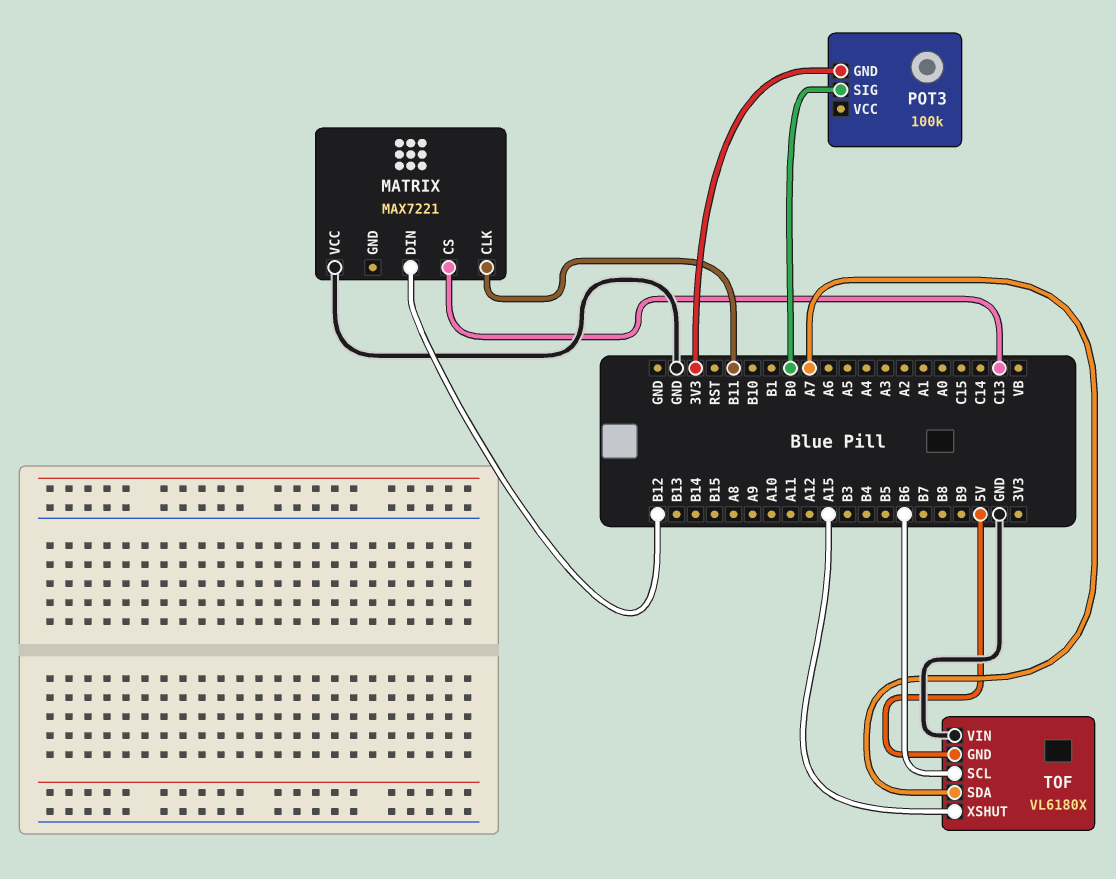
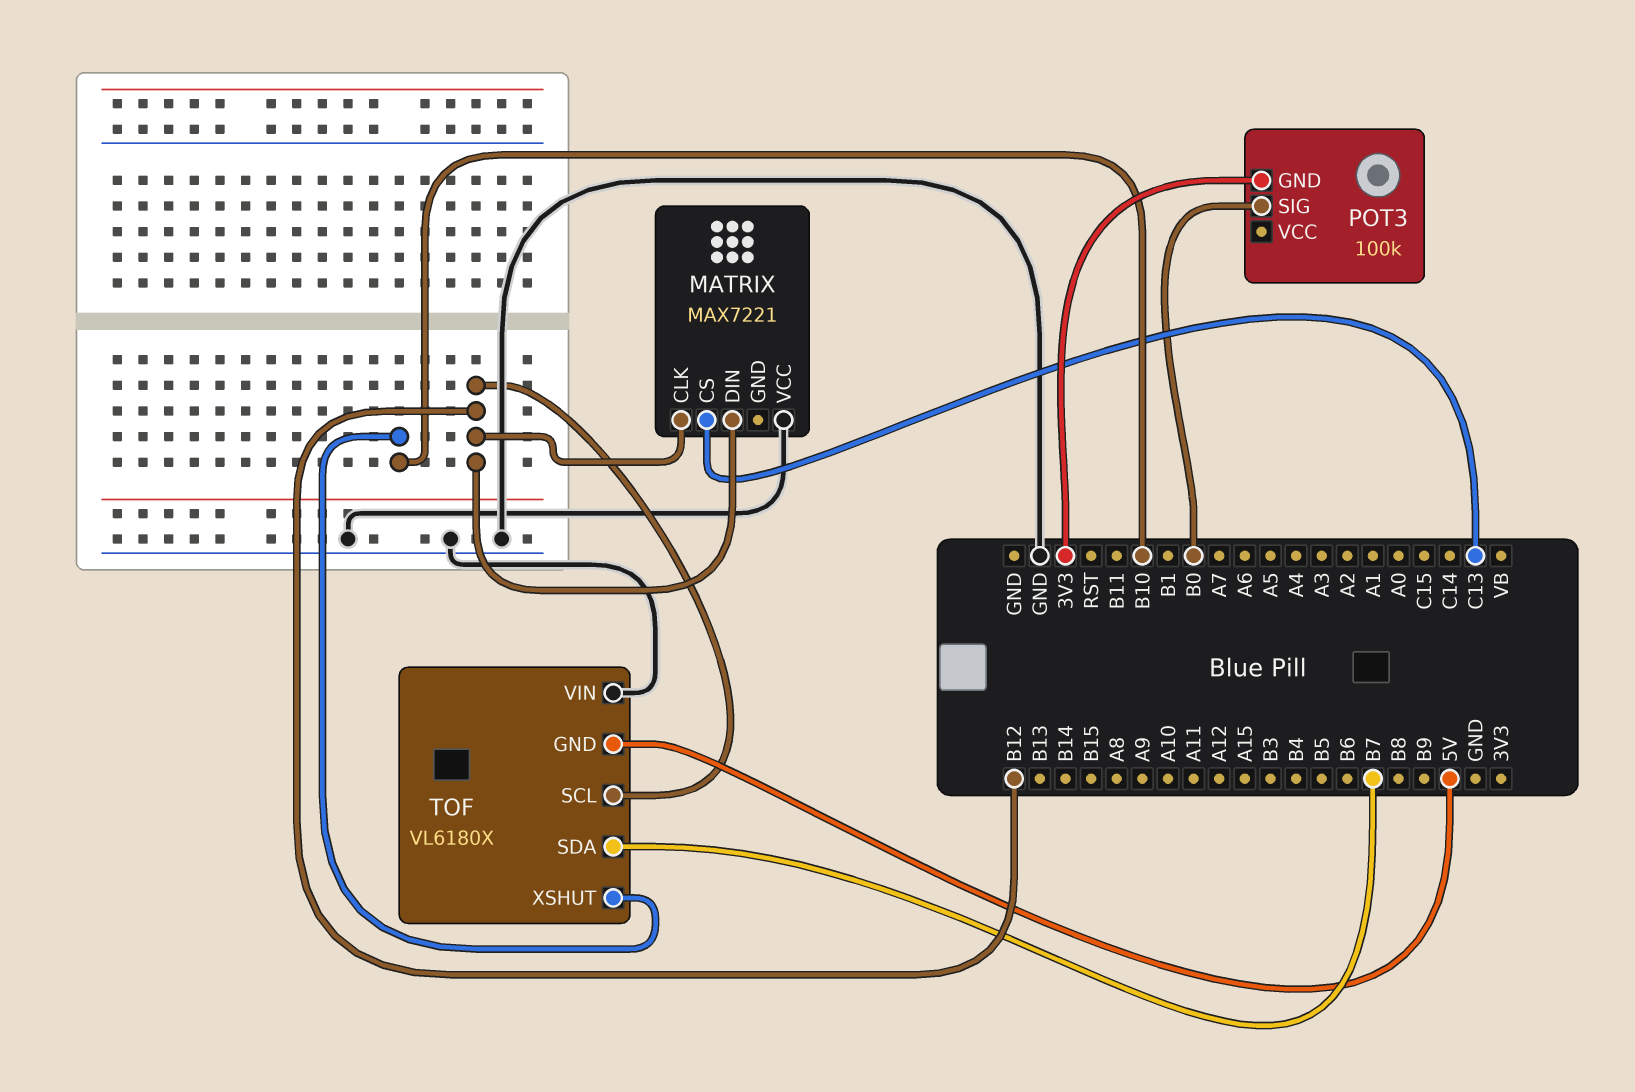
MATRIX pin CLK: B11 -> B12
TOF pin SCL: B6 -> B12
TOF pin SDA: A7 -> B7
TOF pin XSHUT: A15 -> B10

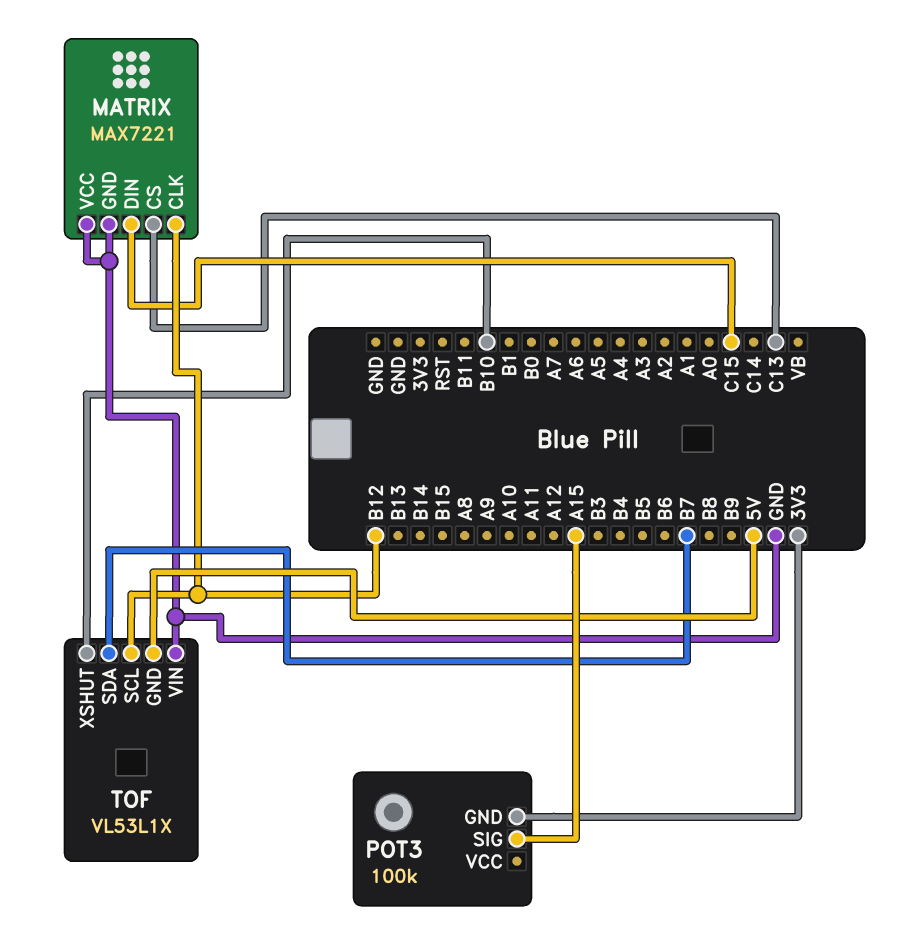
MATRIX pin DIN: B12 -> C15
MATRIX pin GND: none -> GND
POT3 pin SIG: B0 -> A15
TOF: VL6180X -> VL53L1X

